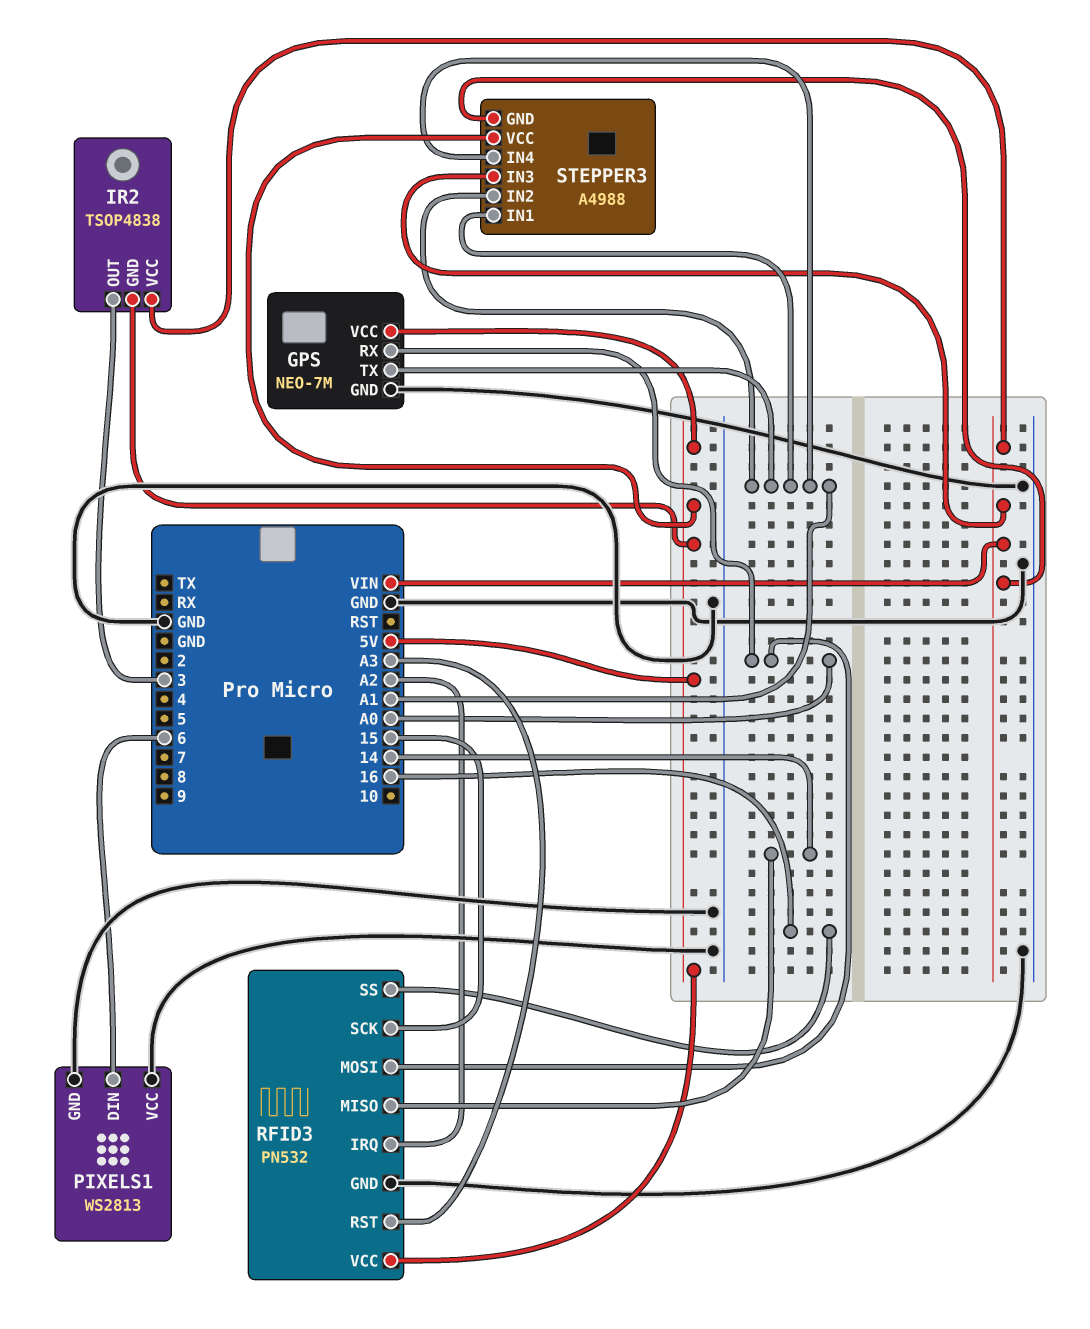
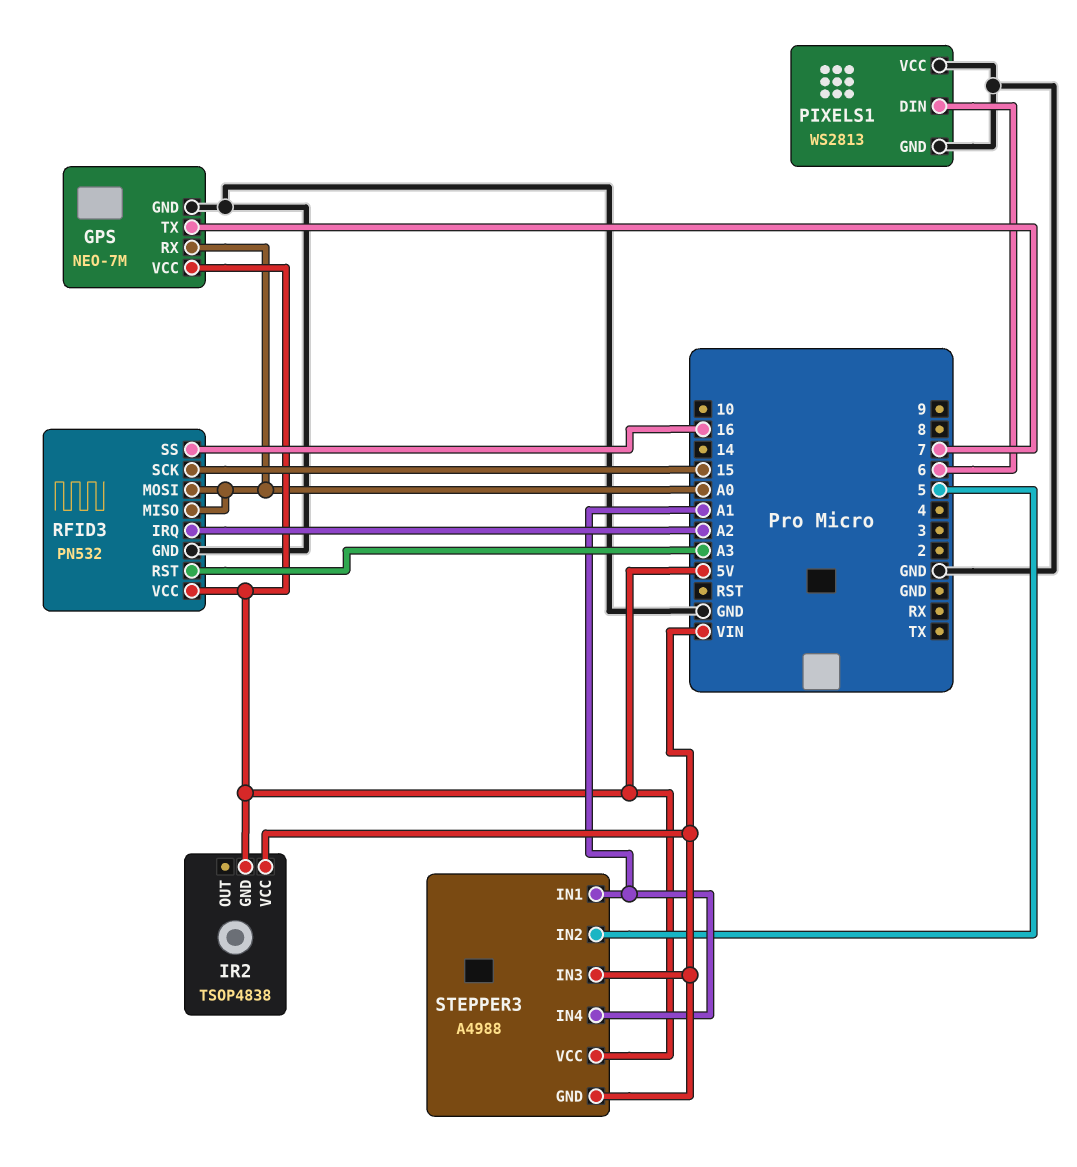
GPS pin TX: A1 -> 7
IR2 pin OUT: 3 -> none
RFID3 pin MISO: 14 -> A0
STEPPER3 pin IN2: A1 -> 5

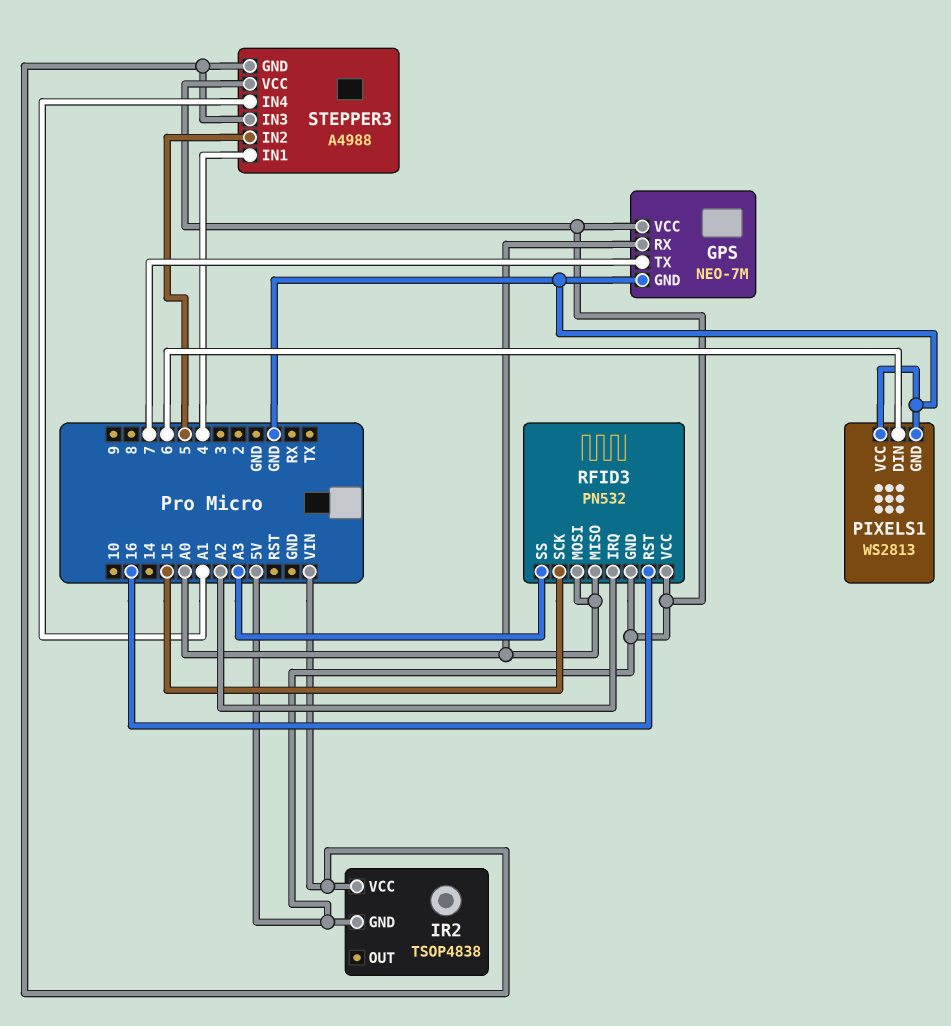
RFID3 pin GND: GND -> 5V
RFID3 pin RST: A3 -> 16
RFID3 pin SS: 16 -> A3
STEPPER3 pin IN1: A1 -> 4

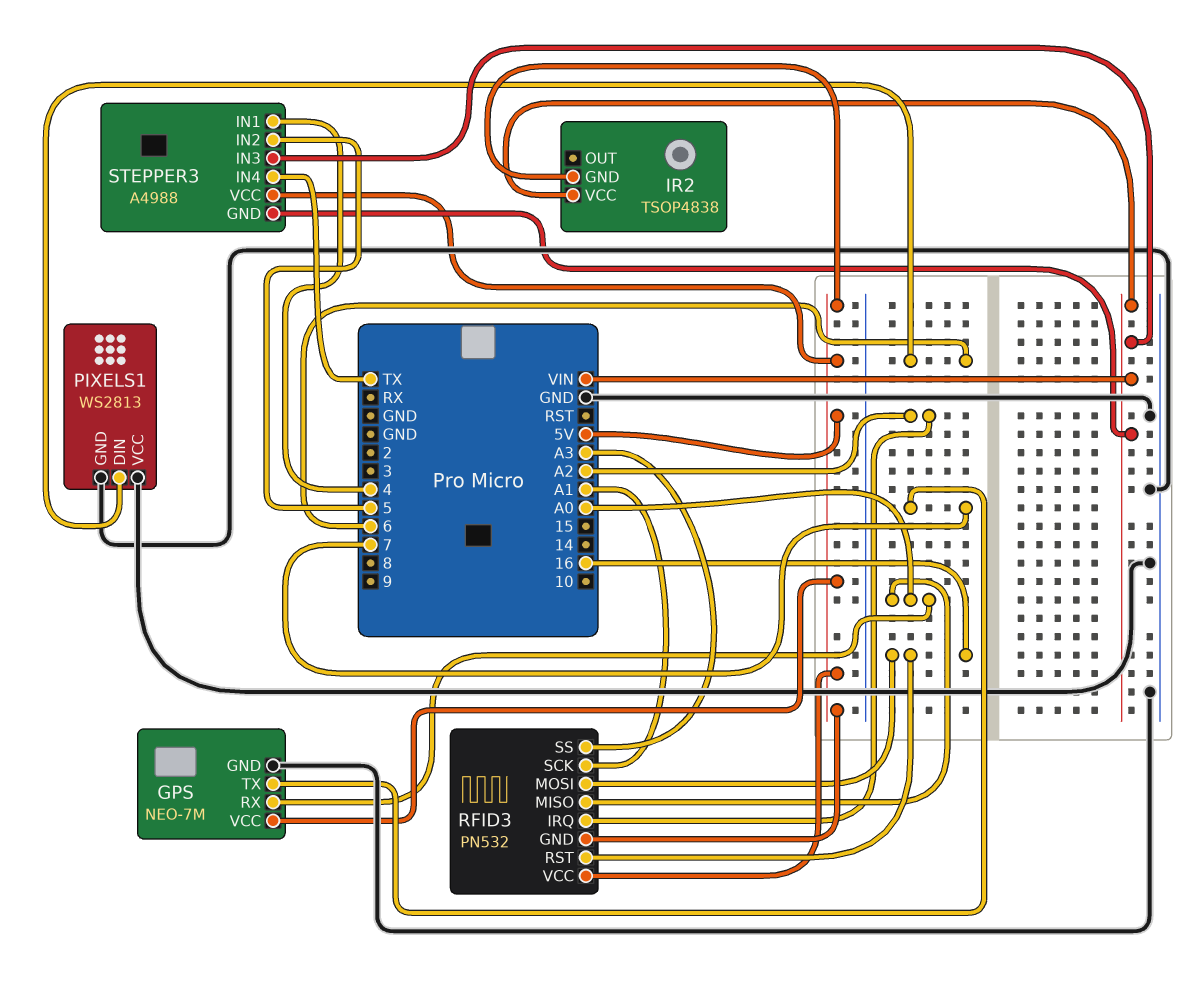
RFID3 pin MOSI: A0 -> 16
RFID3 pin SCK: 15 -> A1
STEPPER3 pin IN4: A1 -> TX

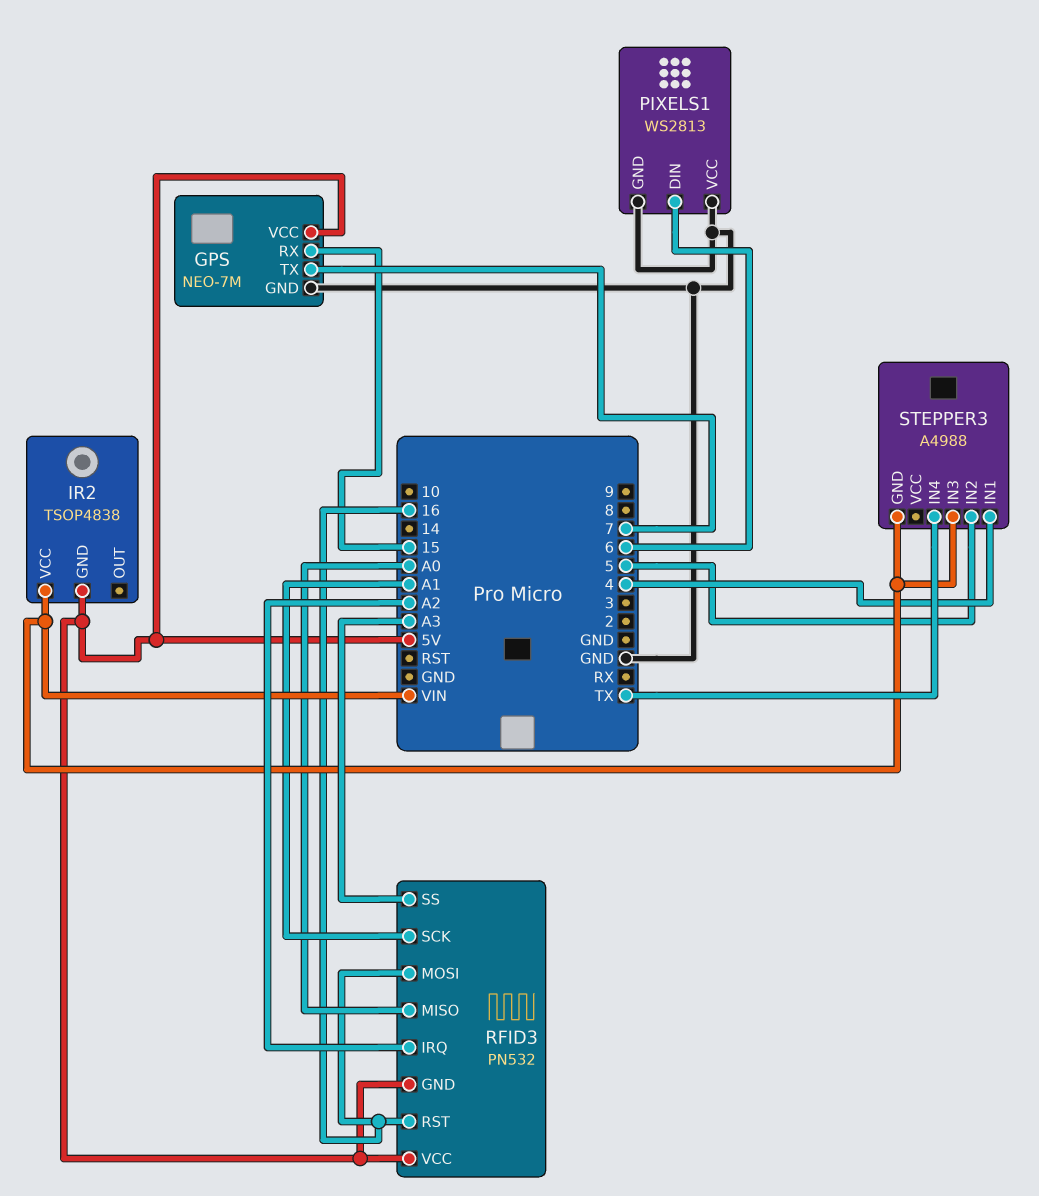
GPS pin RX: A0 -> 15
STEPPER3 pin VCC: 5V -> none

